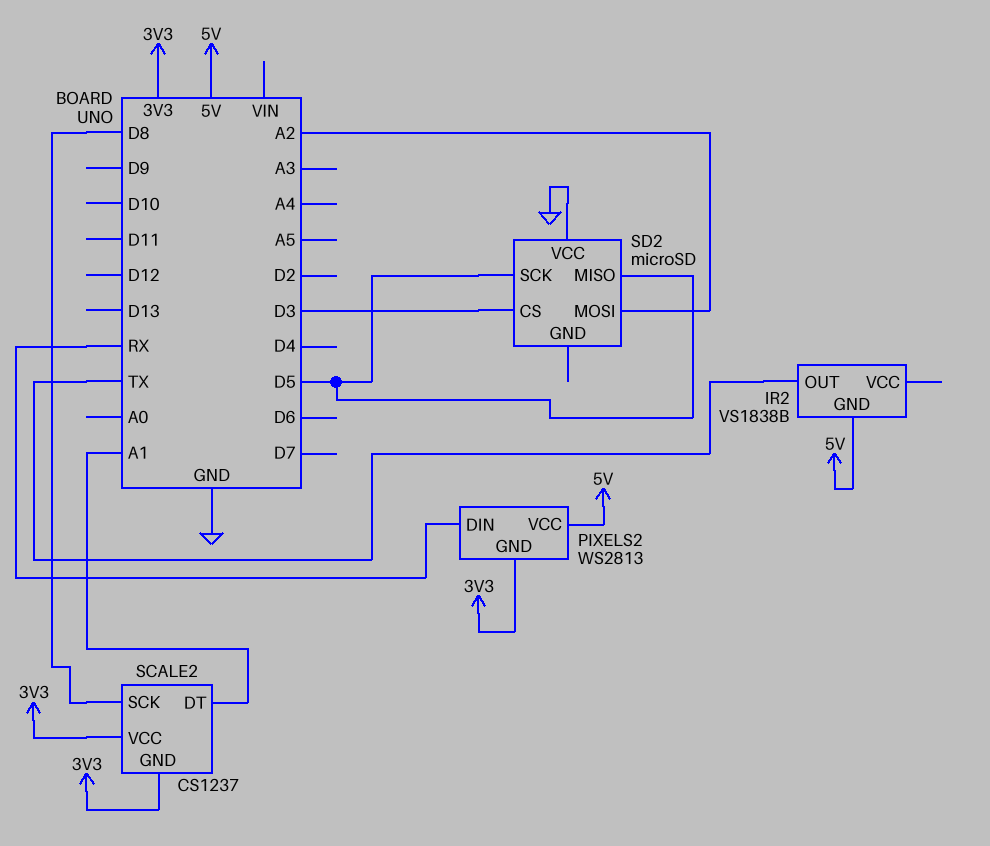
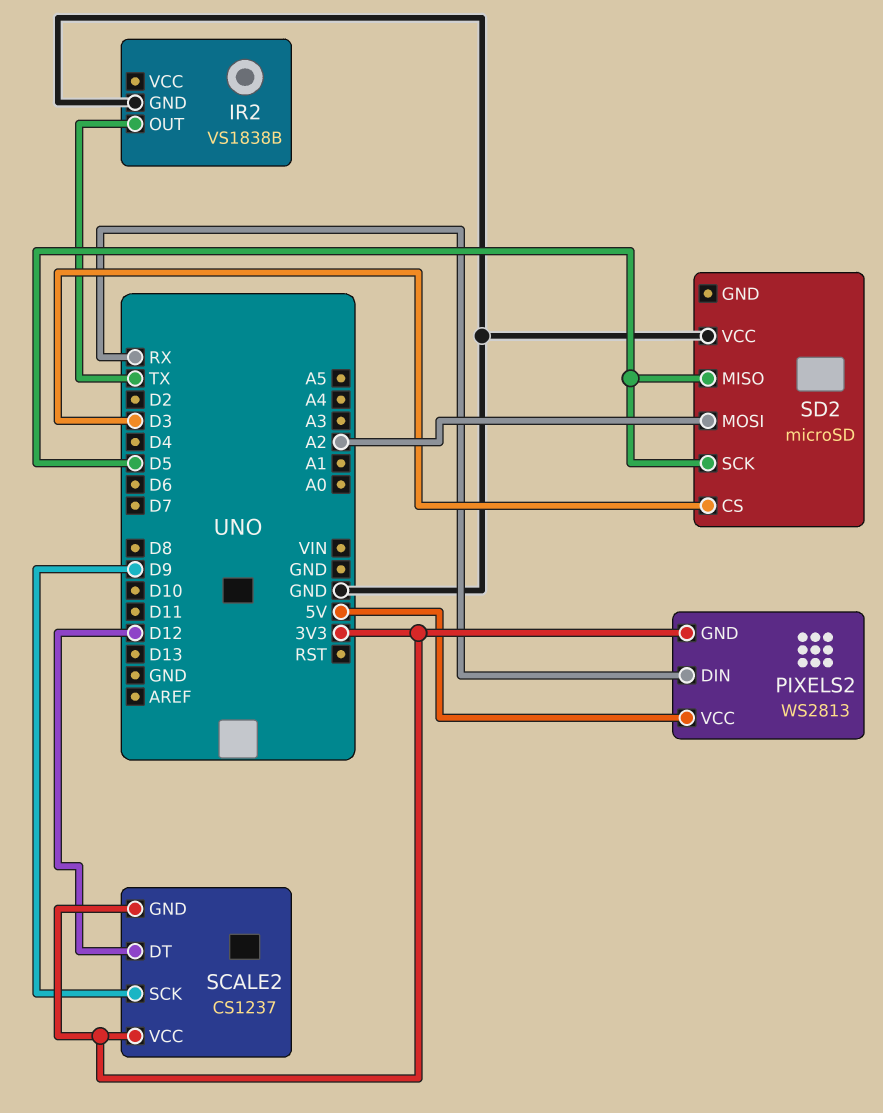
IR2 pin GND: 5V -> GND
SCALE2 pin DT: A1 -> D12
SCALE2 pin SCK: D8 -> D9

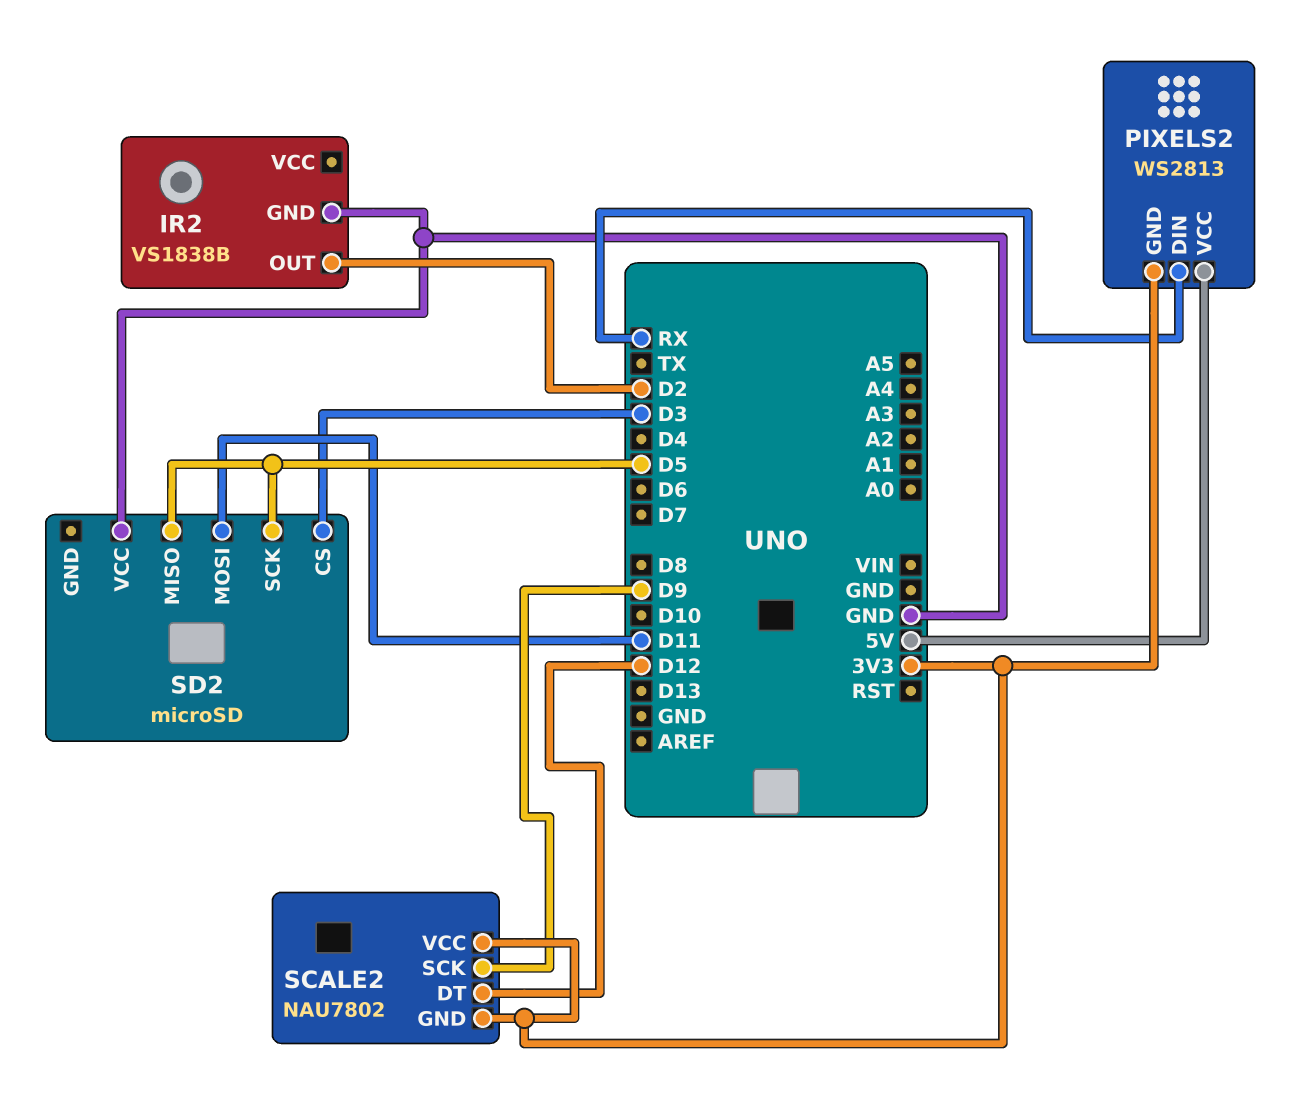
IR2 pin OUT: TX -> D2
SCALE2: CS1237 -> NAU7802
SD2 pin MOSI: A2 -> D11

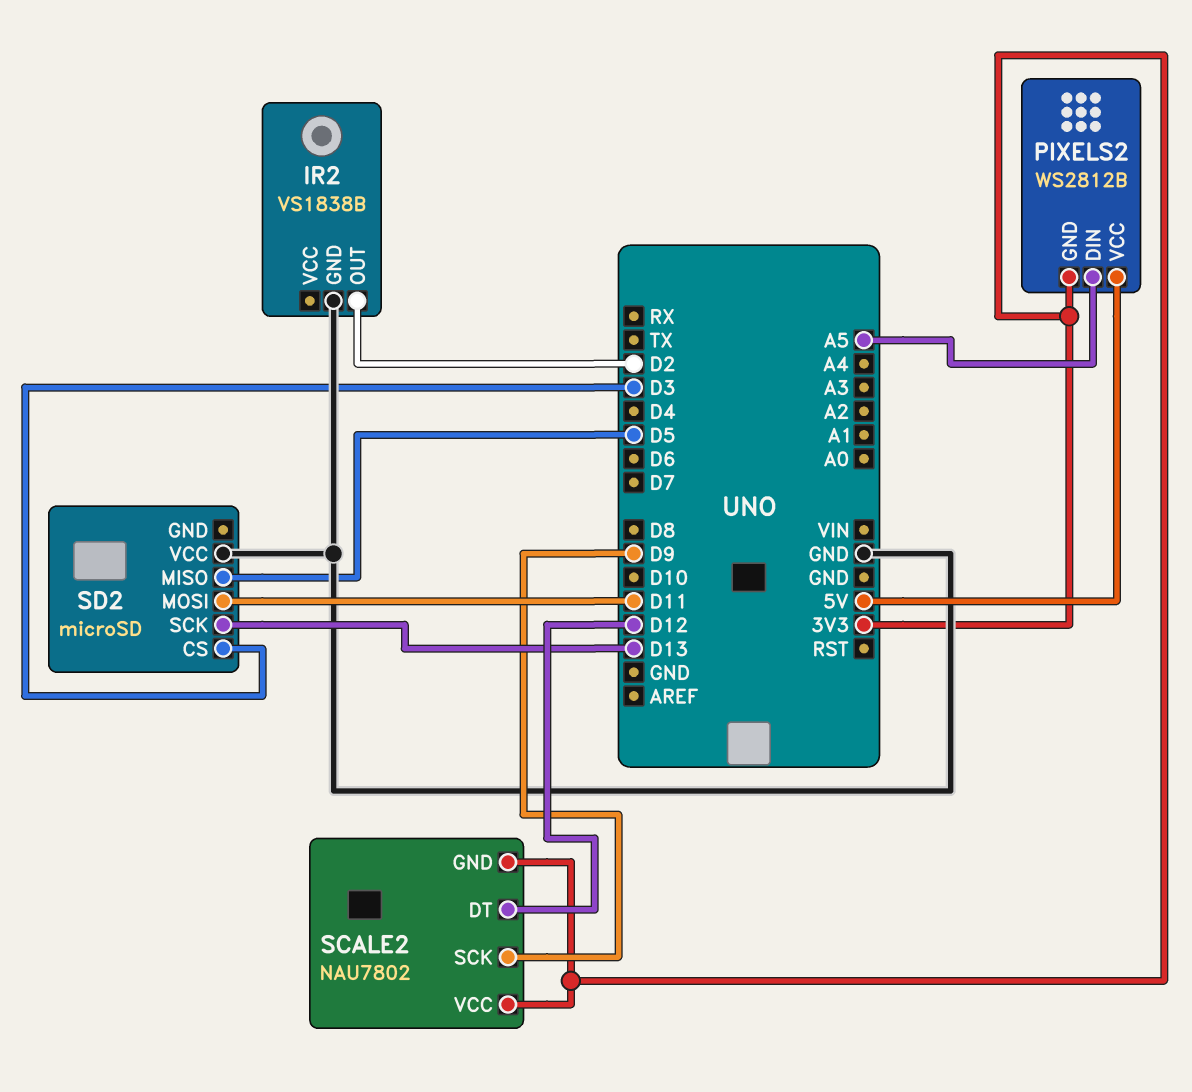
PIXELS2: WS2813 -> WS2812B
PIXELS2 pin DIN: RX -> A5
SD2 pin SCK: D5 -> D13

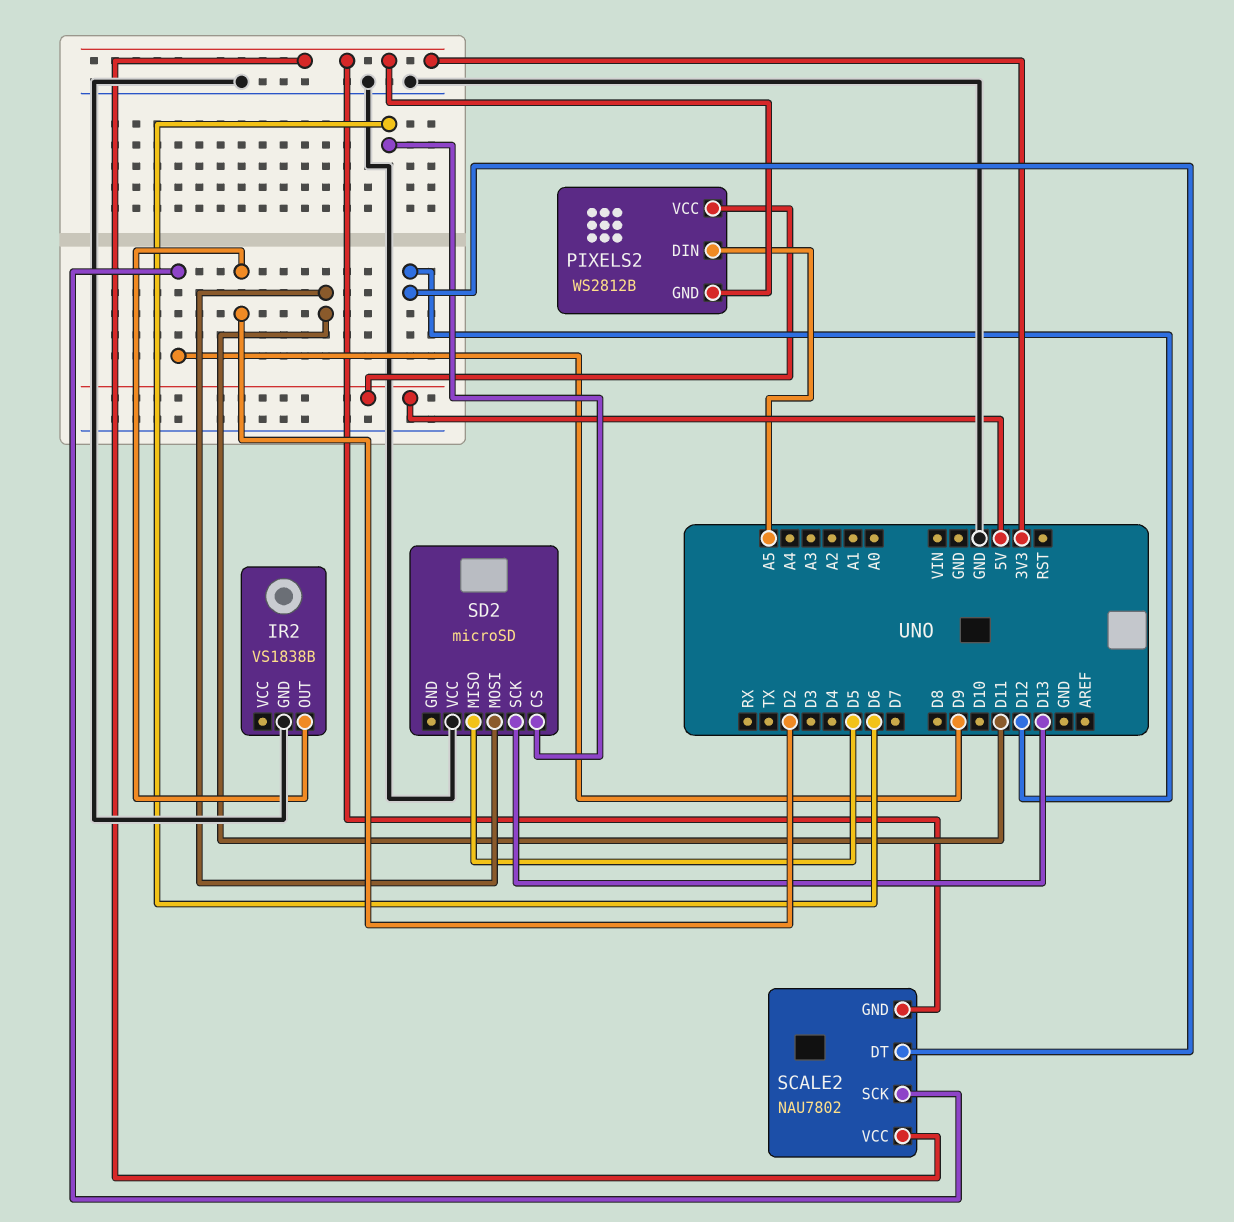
SD2 pin CS: D3 -> D6

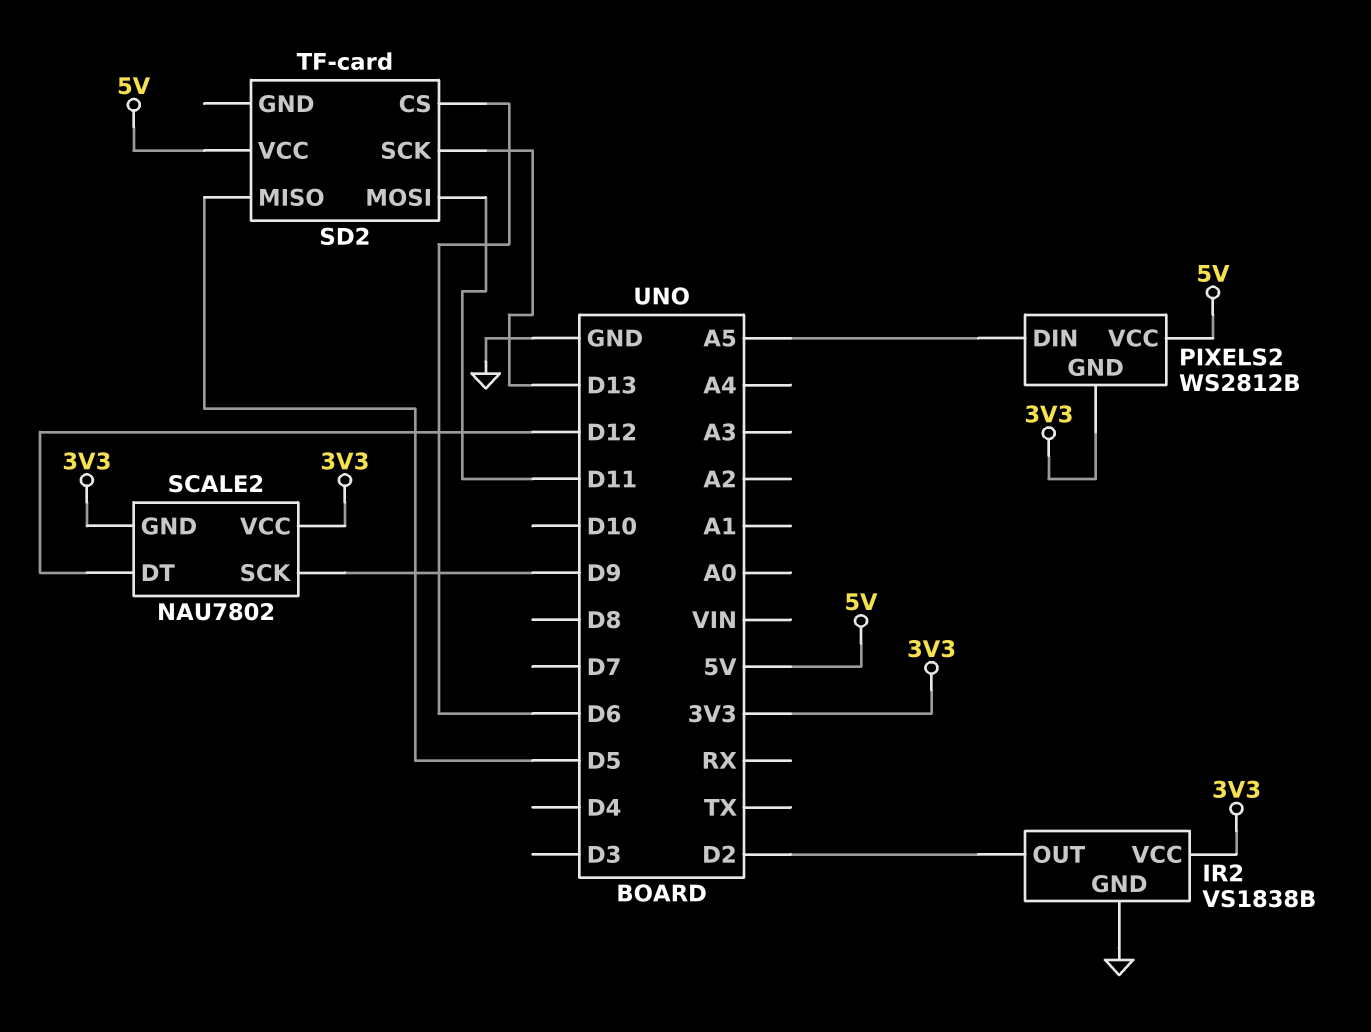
IR2 pin VCC: none -> 3V3
SD2: microSD -> TF-card
SD2 pin VCC: GND -> 5V

